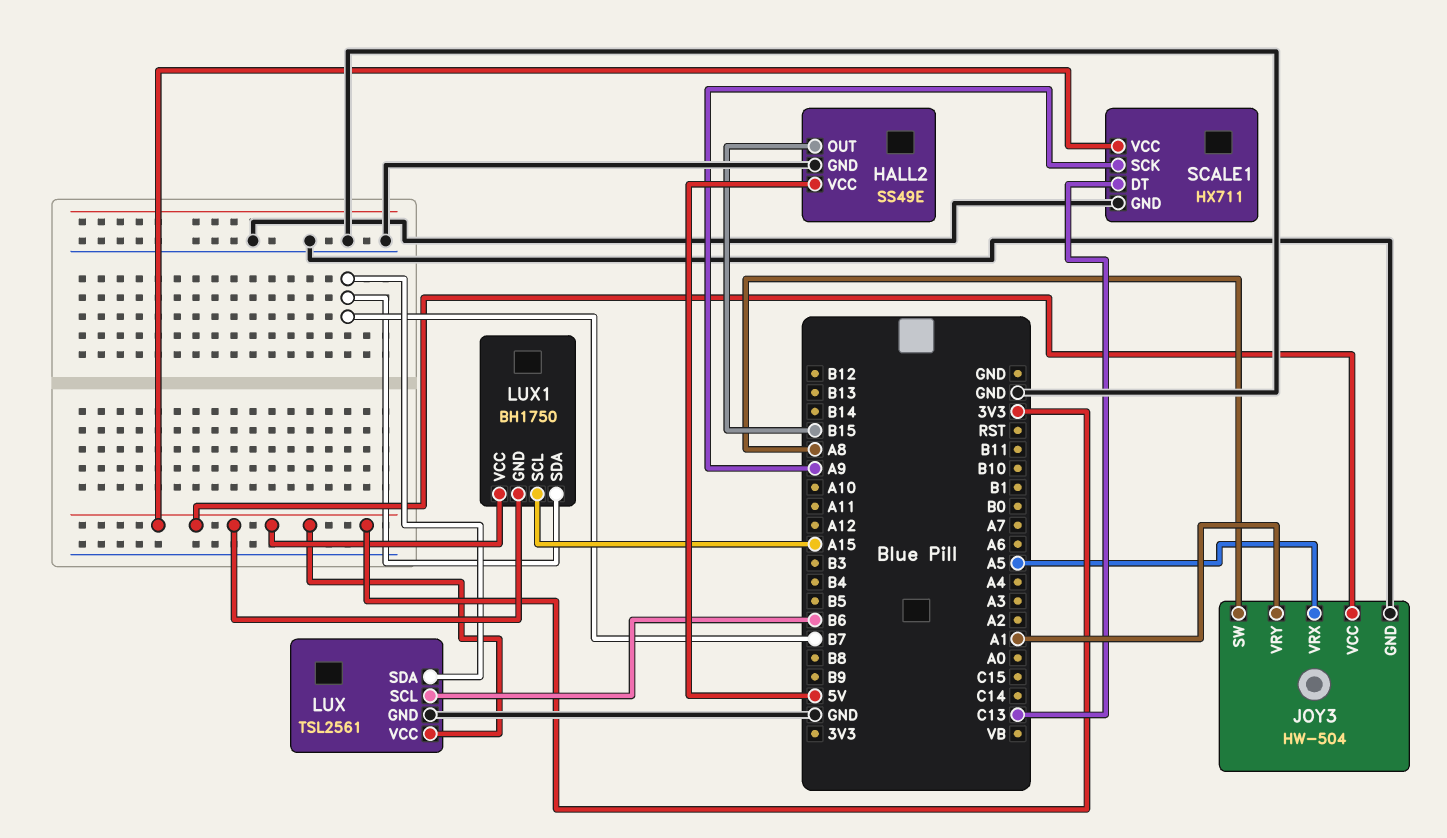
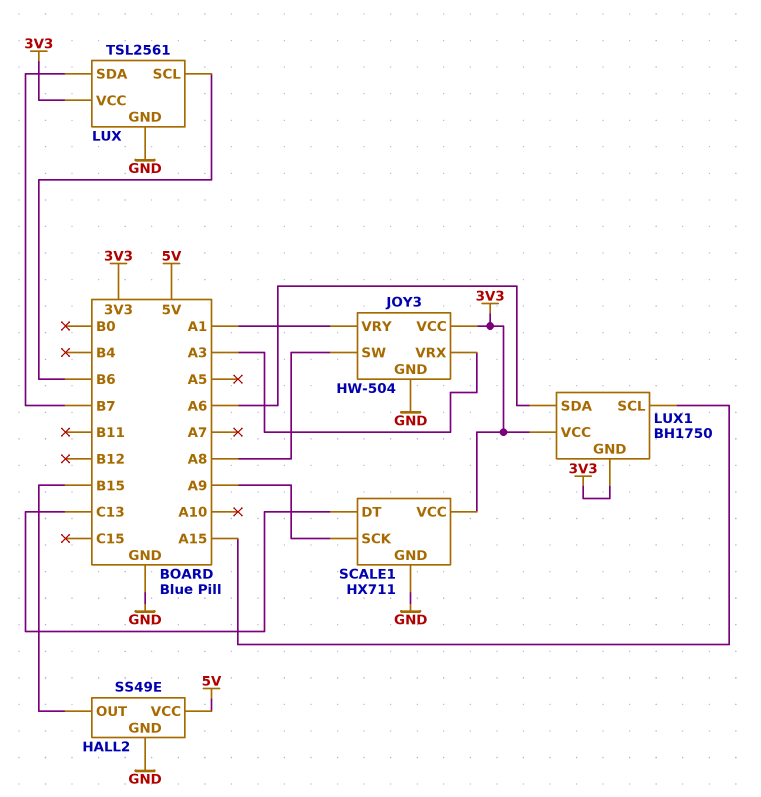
JOY3 pin VRX: A5 -> A3
LUX1 pin SDA: B7 -> A6

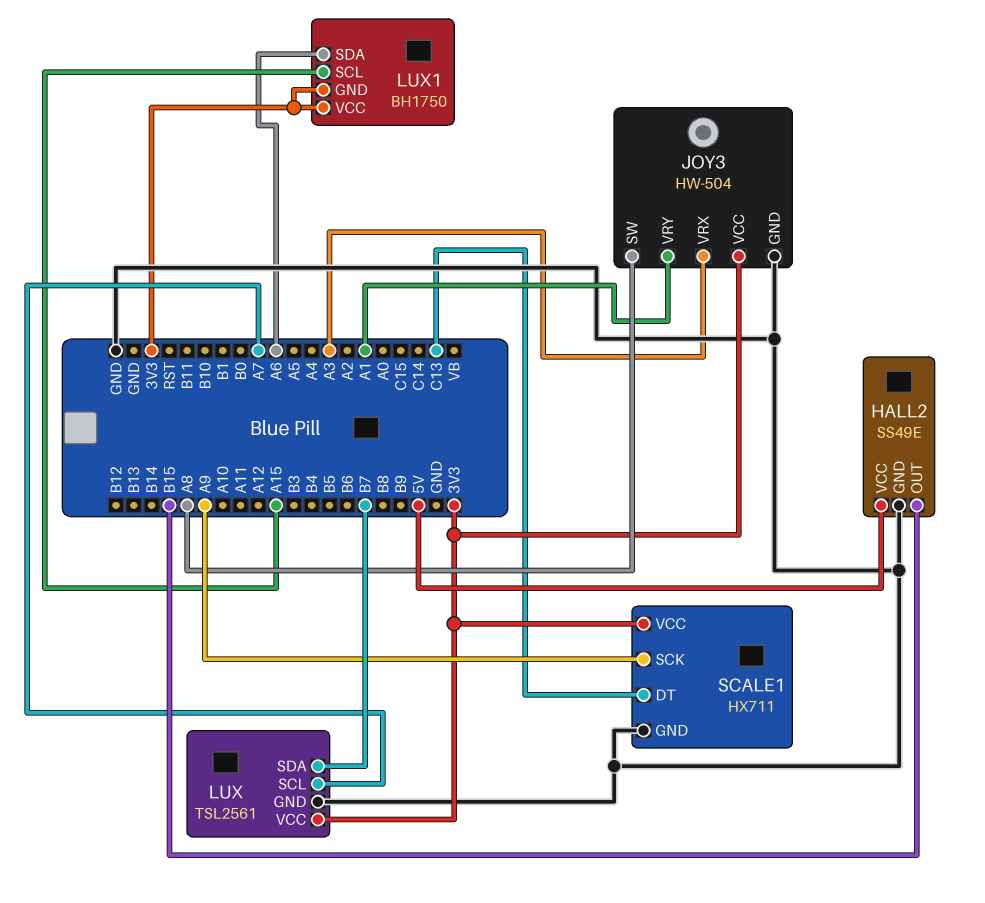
LUX pin SCL: B6 -> A7

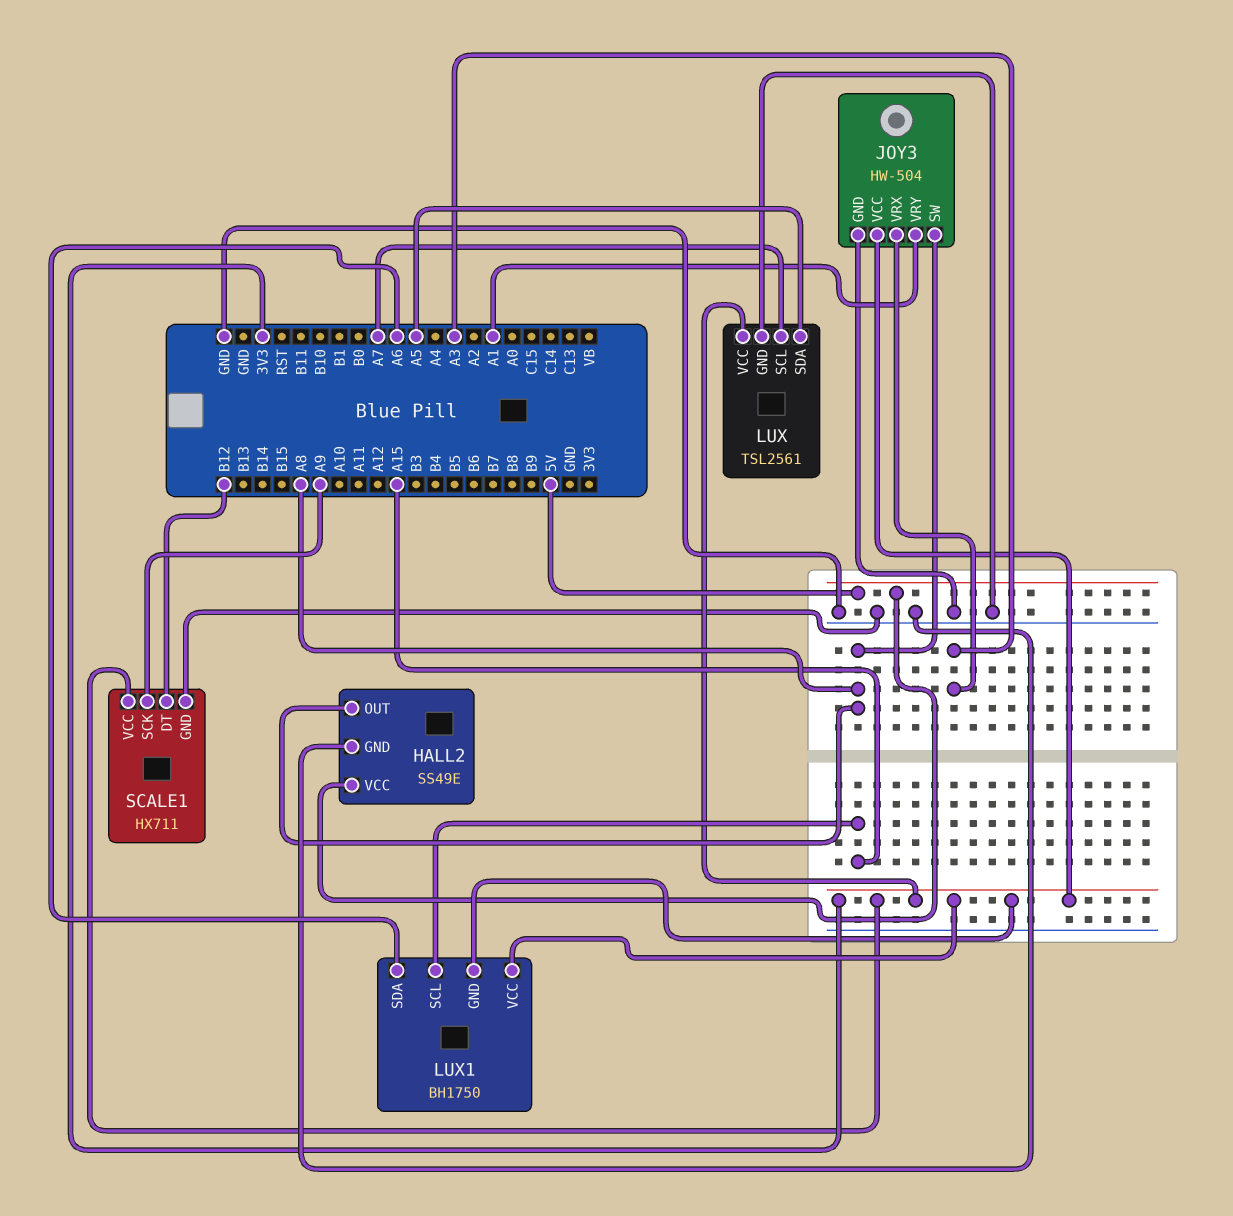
HALL2 pin OUT: B15 -> A8
LUX pin SDA: B7 -> A5
SCALE1 pin DT: C13 -> B12

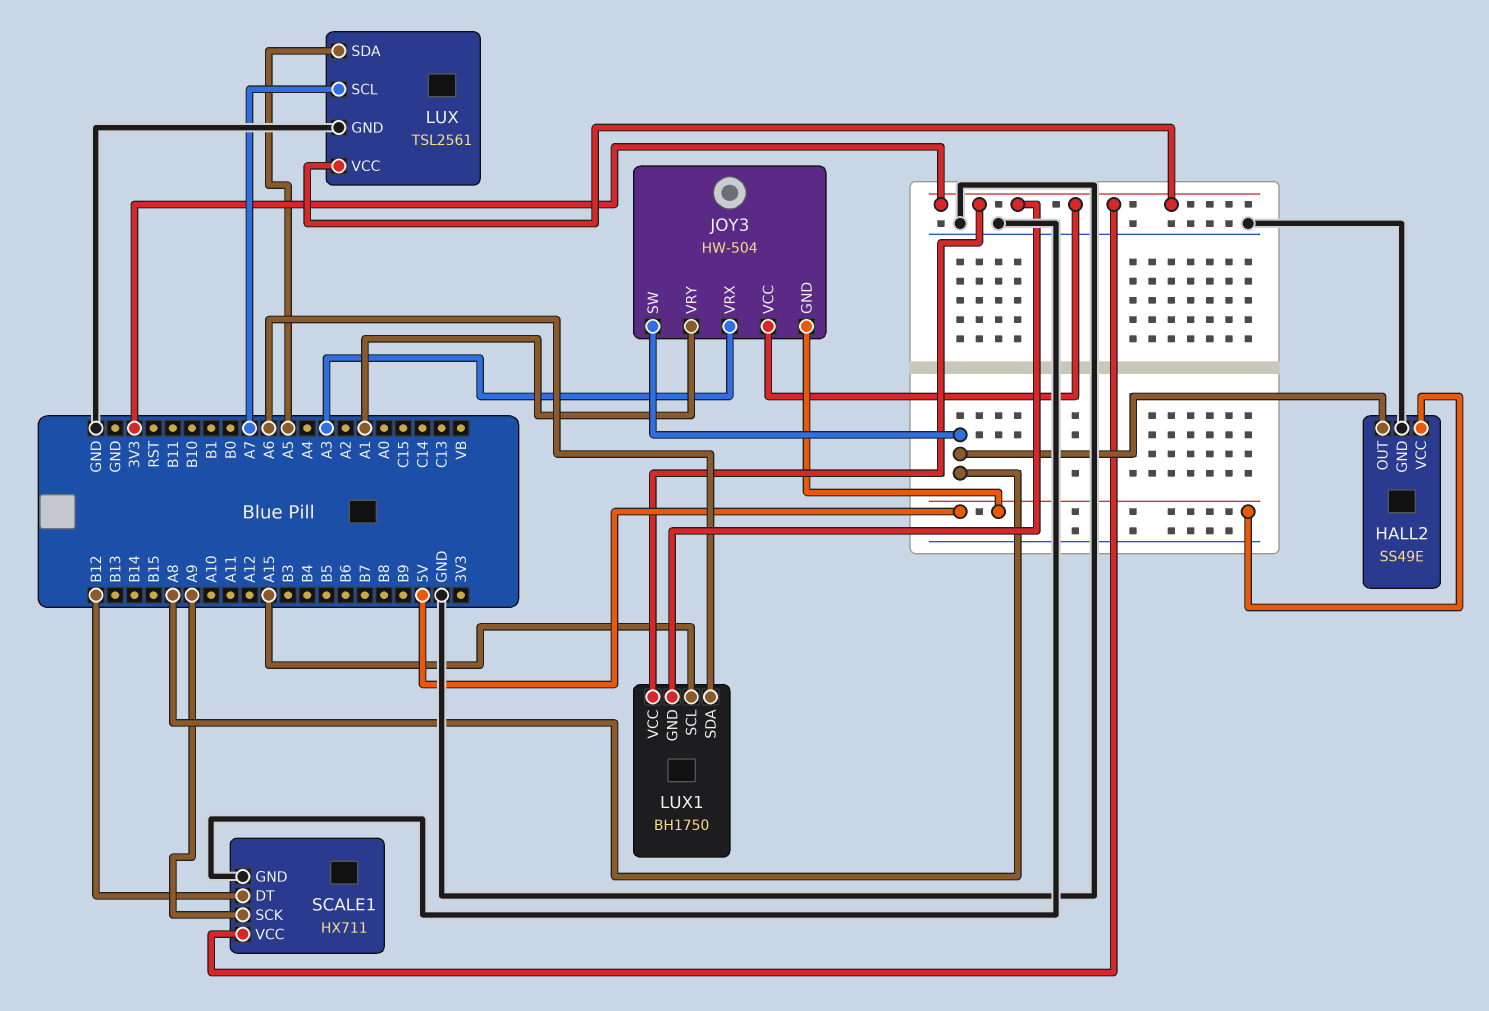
JOY3 pin GND: GND -> 5V

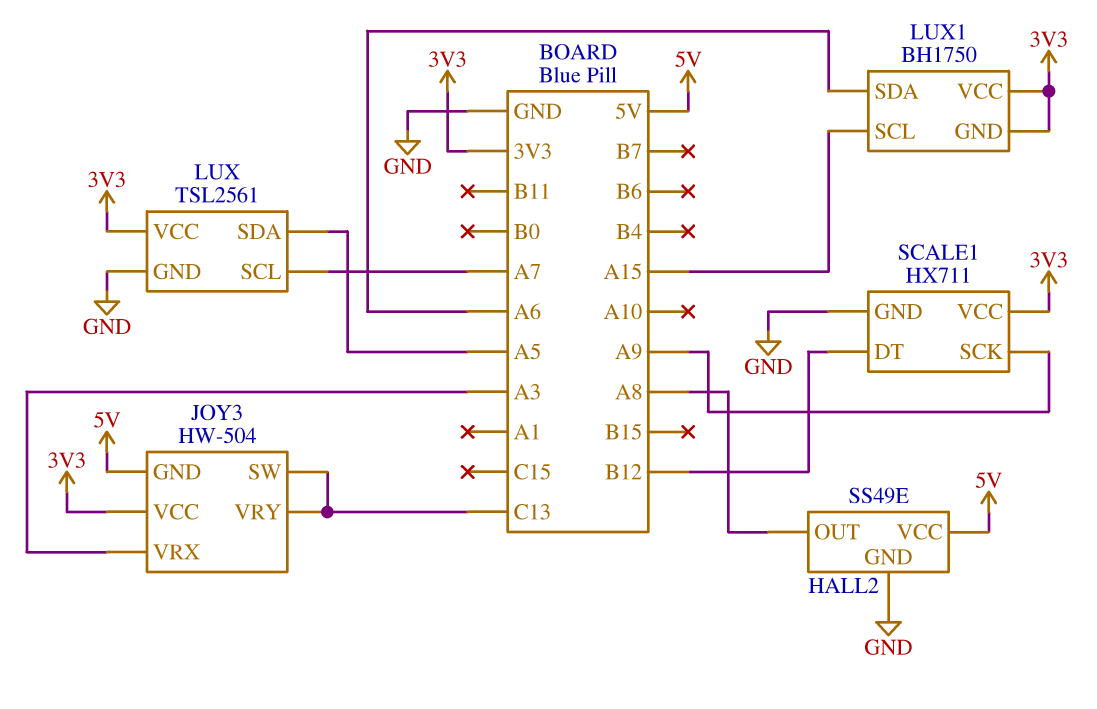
JOY3 pin SW: A8 -> C13
JOY3 pin VRY: A1 -> C13

